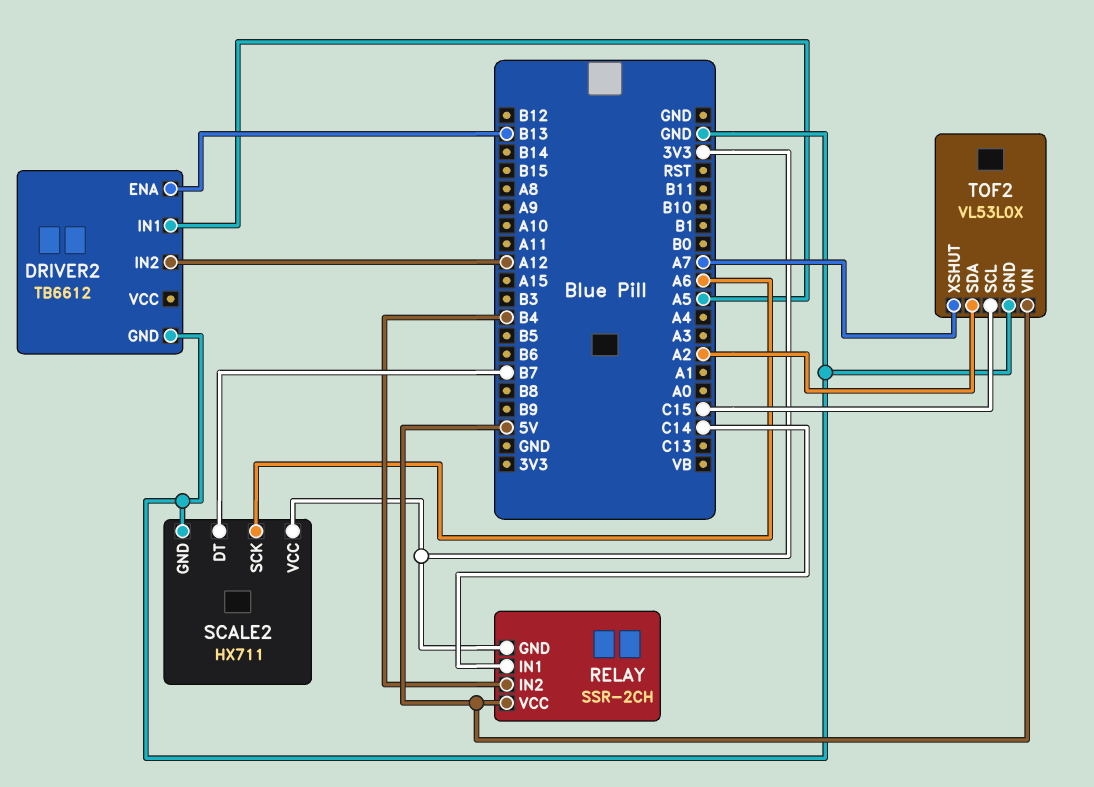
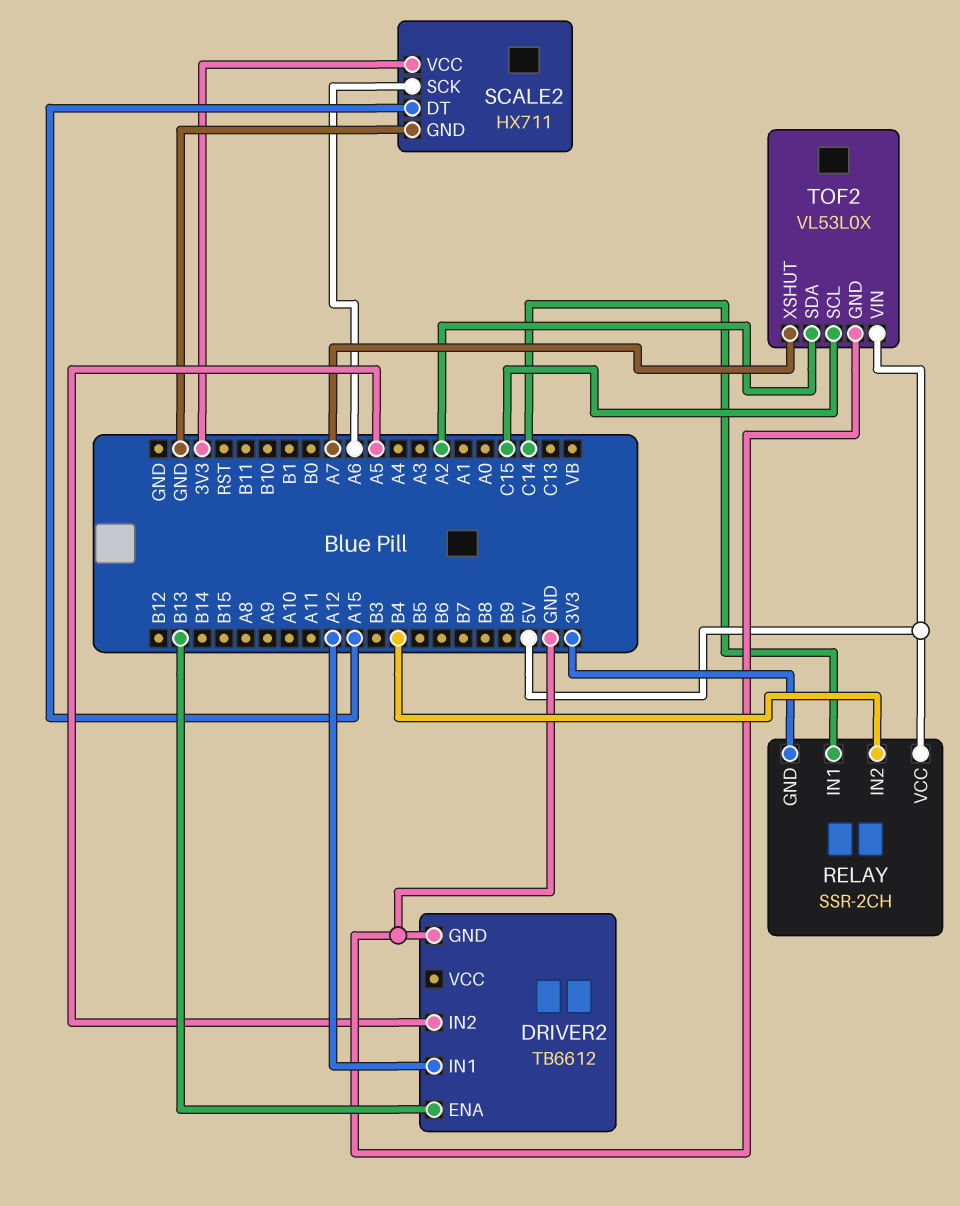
DRIVER2 pin IN1: A5 -> A12
DRIVER2 pin IN2: A12 -> A5
SCALE2 pin DT: B7 -> A15

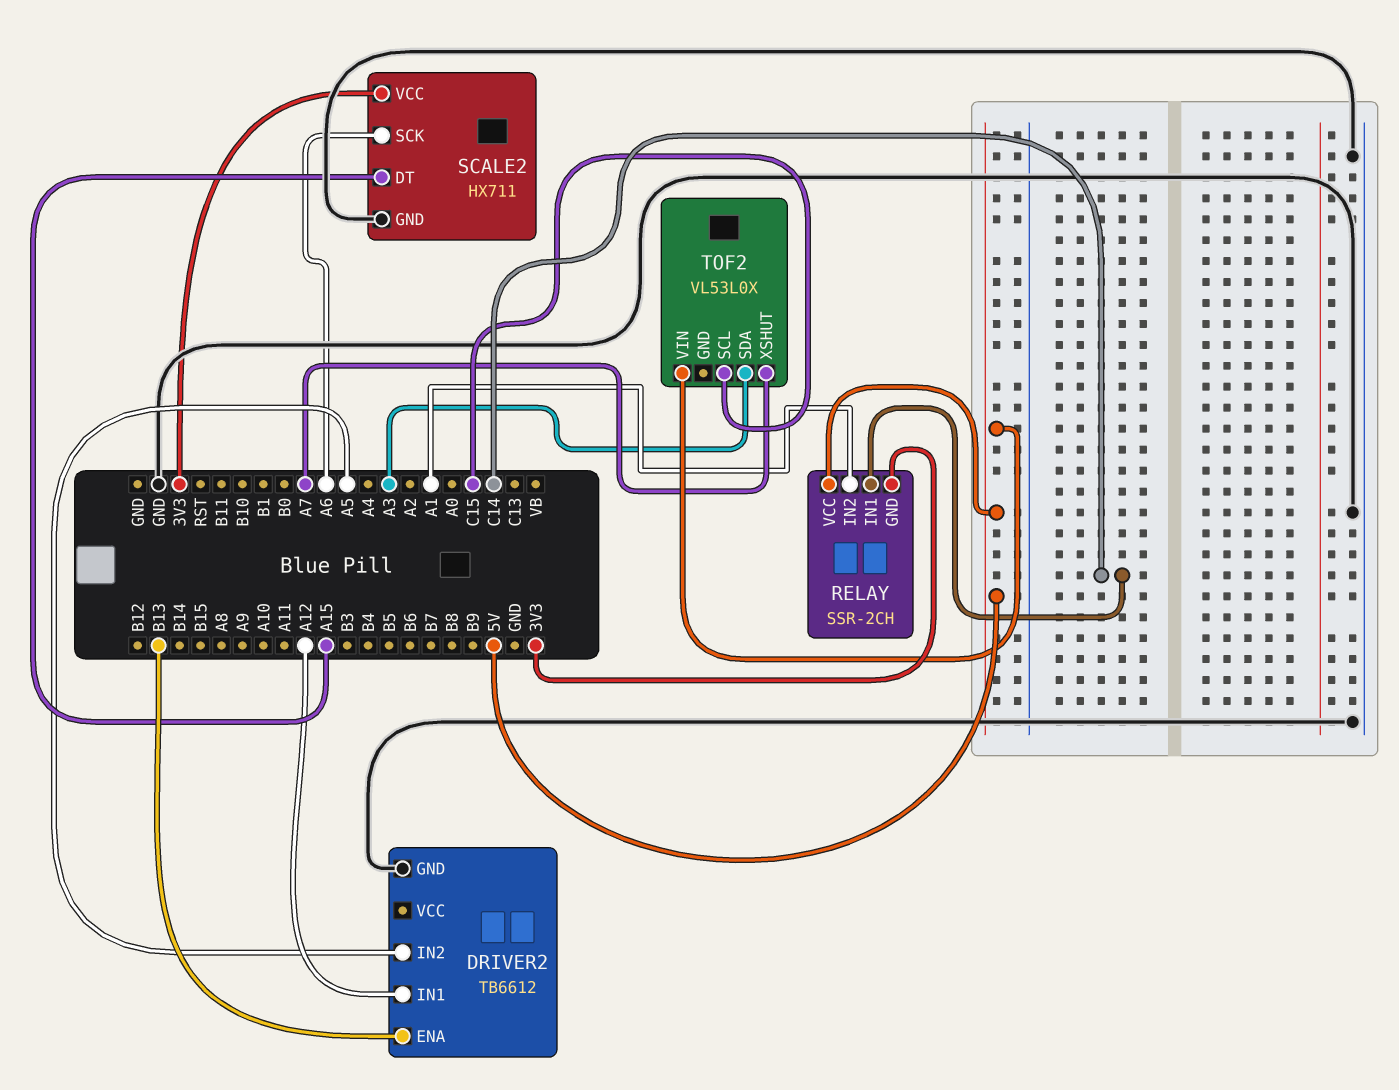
RELAY pin IN2: B4 -> A1
TOF2 pin GND: GND -> none
TOF2 pin SDA: A2 -> A3

